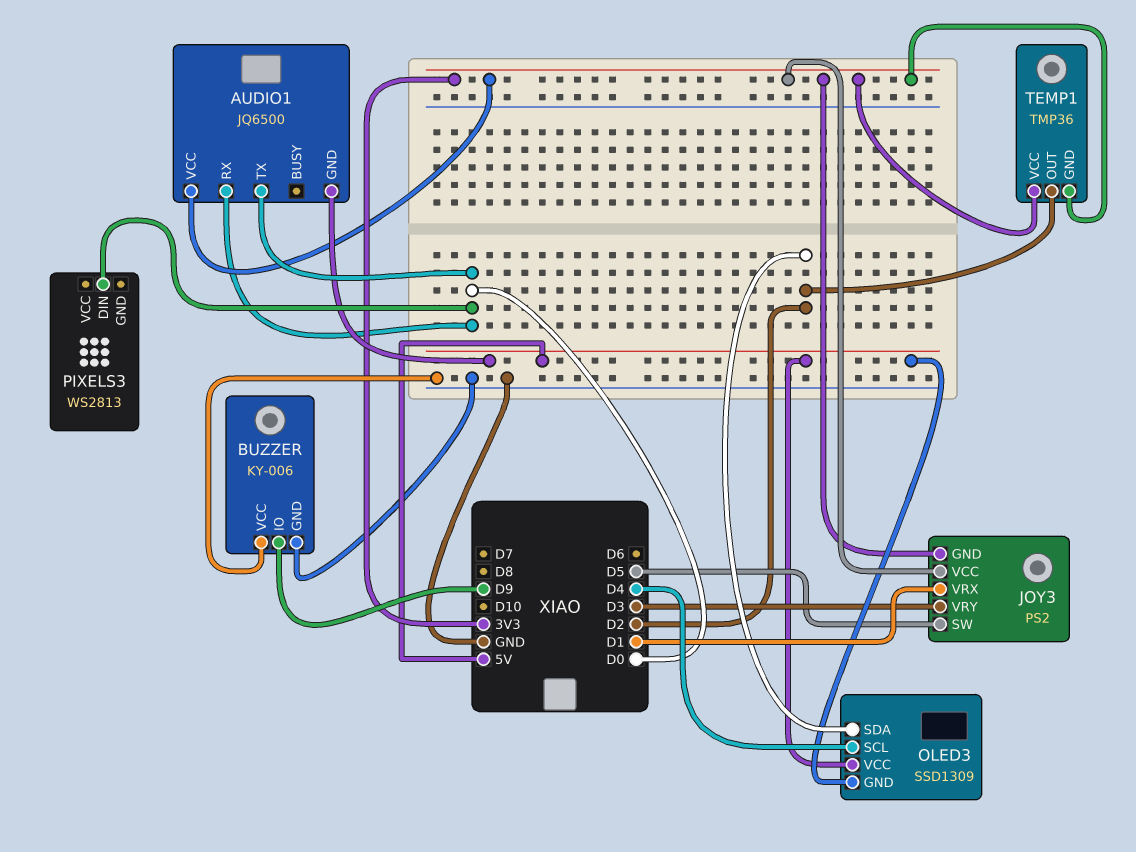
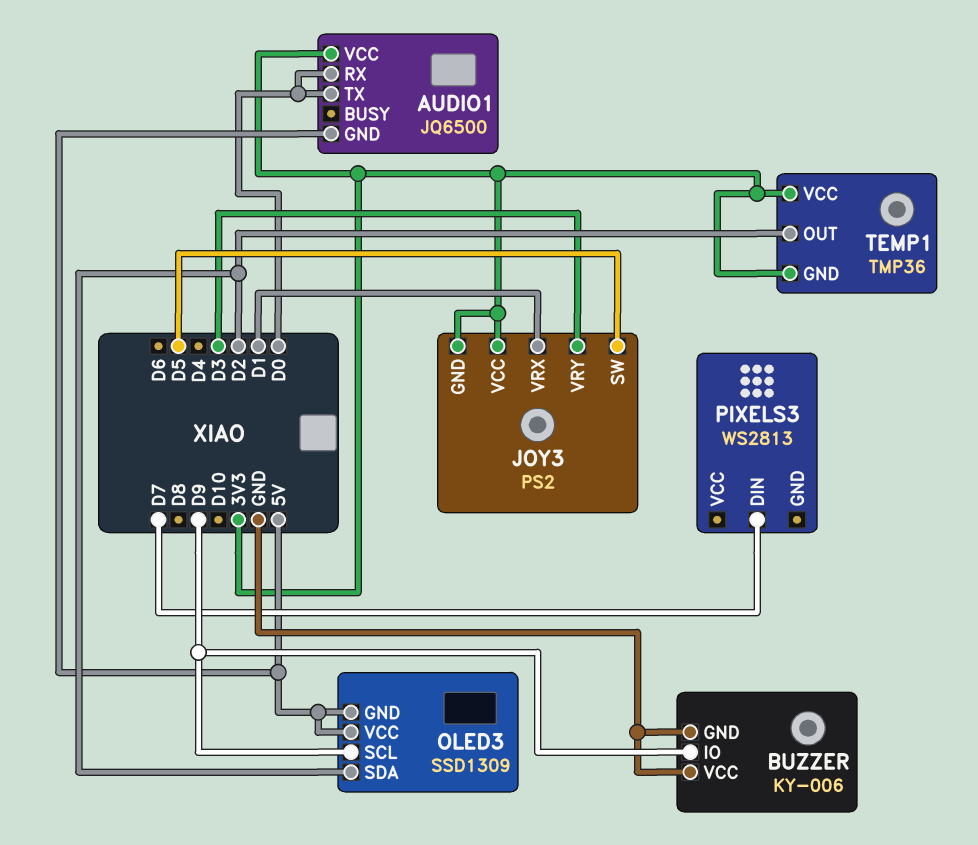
OLED3 pin SCL: D4 -> D9
PIXELS3 pin DIN: D0 -> D7

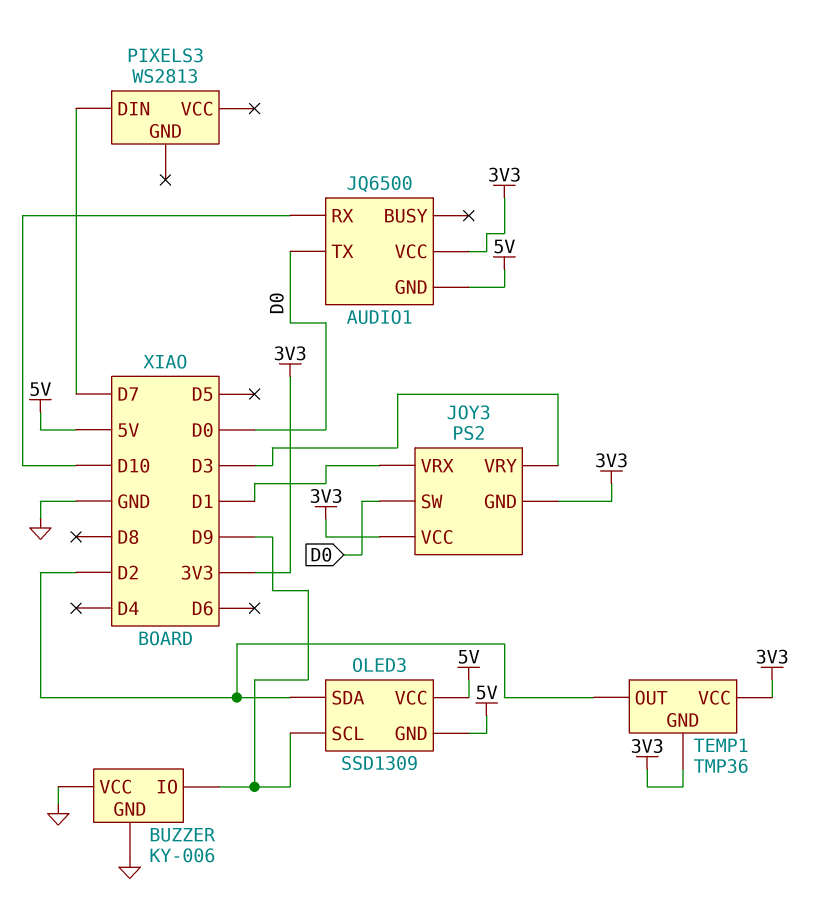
AUDIO1 pin RX: D0 -> D10
JOY3 pin SW: D5 -> D0

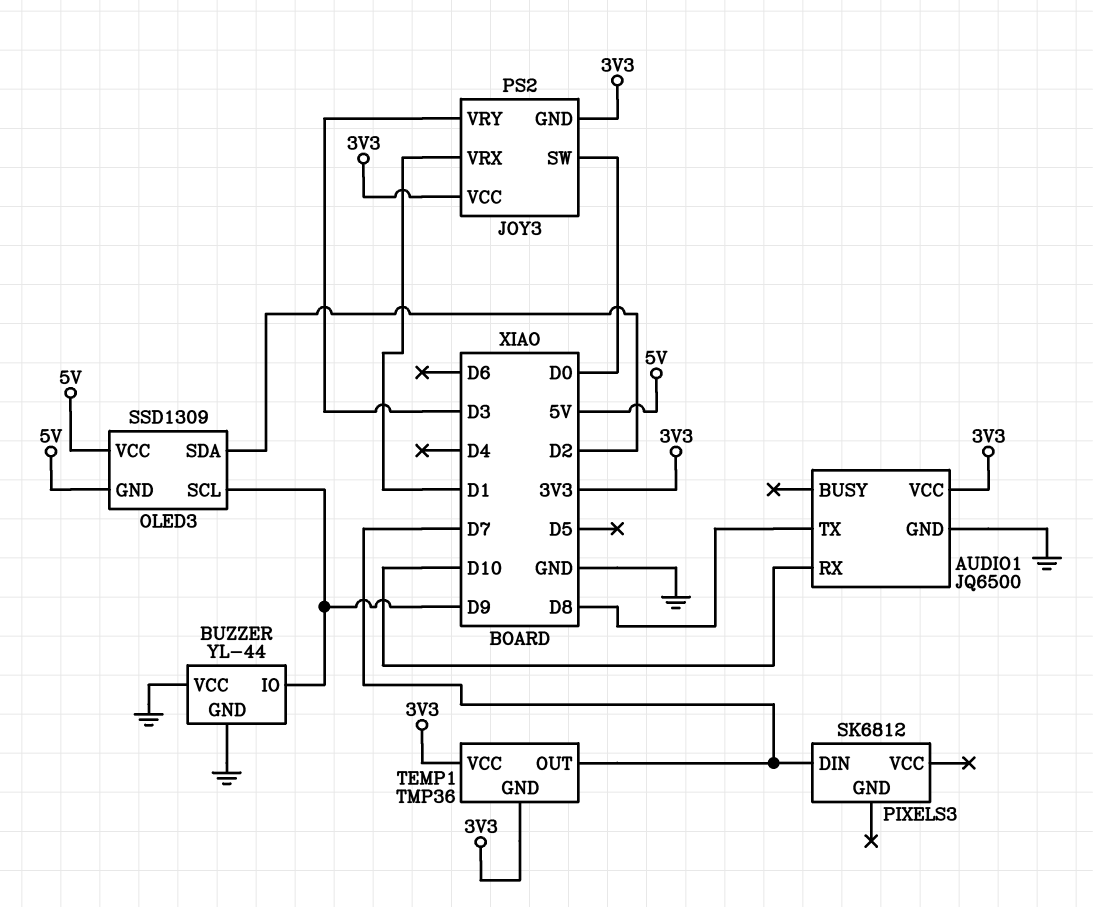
AUDIO1 pin GND: 5V -> GND
AUDIO1 pin TX: D0 -> D8
BUZZER: KY-006 -> YL-44
PIXELS3: WS2813 -> SK6812
TEMP1 pin OUT: D2 -> D7

